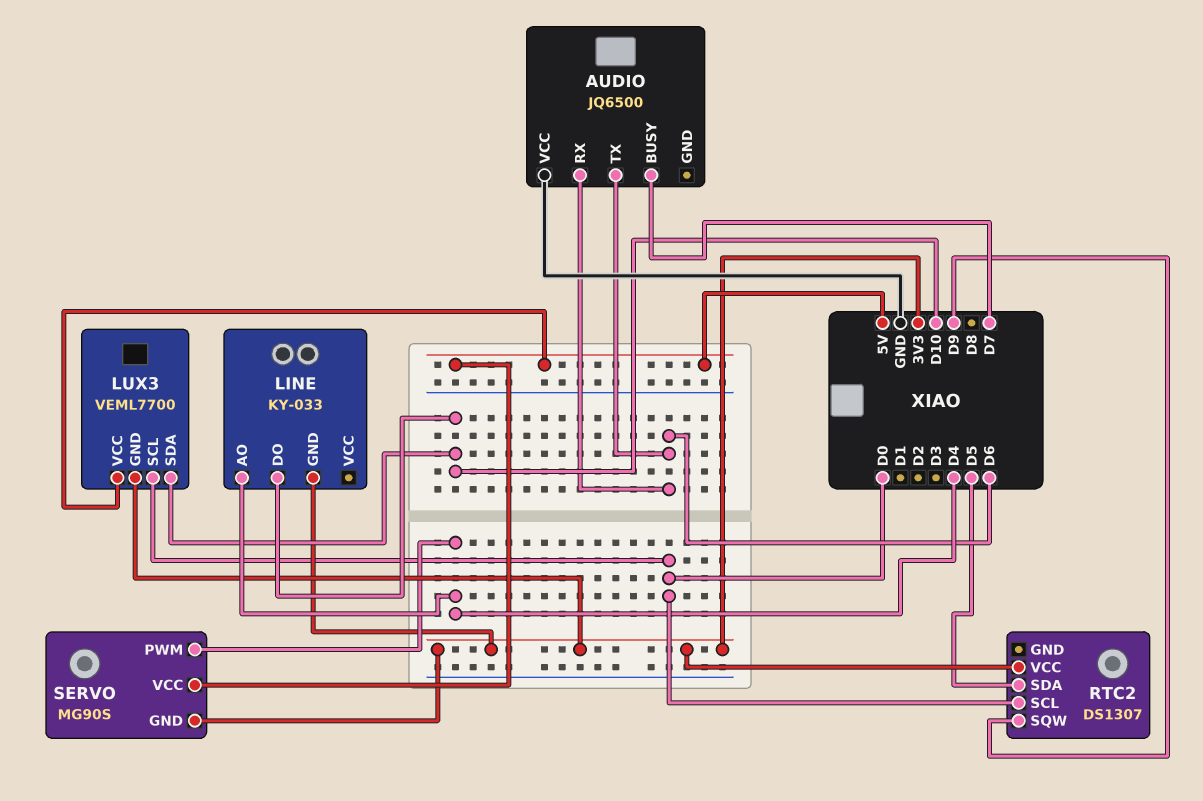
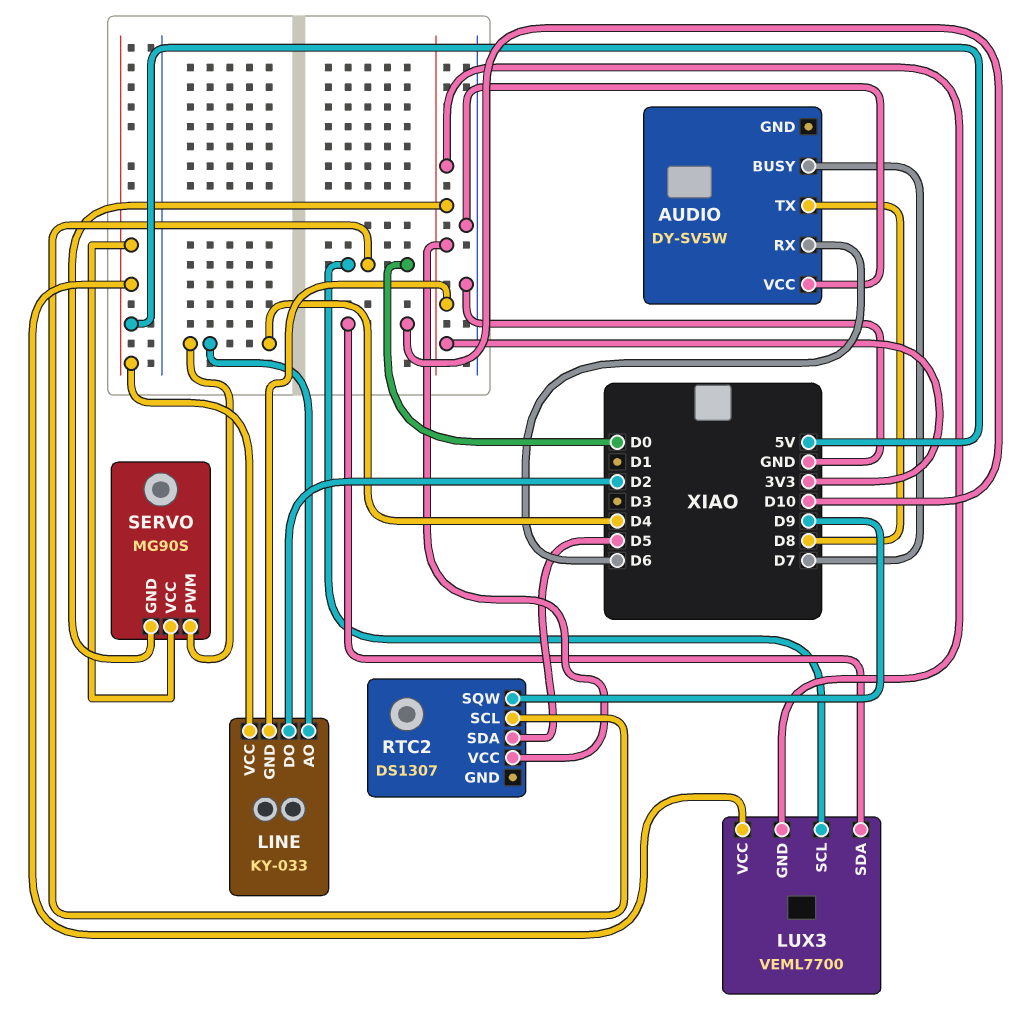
AUDIO: JQ6500 -> DY-SV5W
AUDIO pin TX: D6 -> D8
LINE pin DO: D10 -> D2
LINE pin VCC: none -> 5V

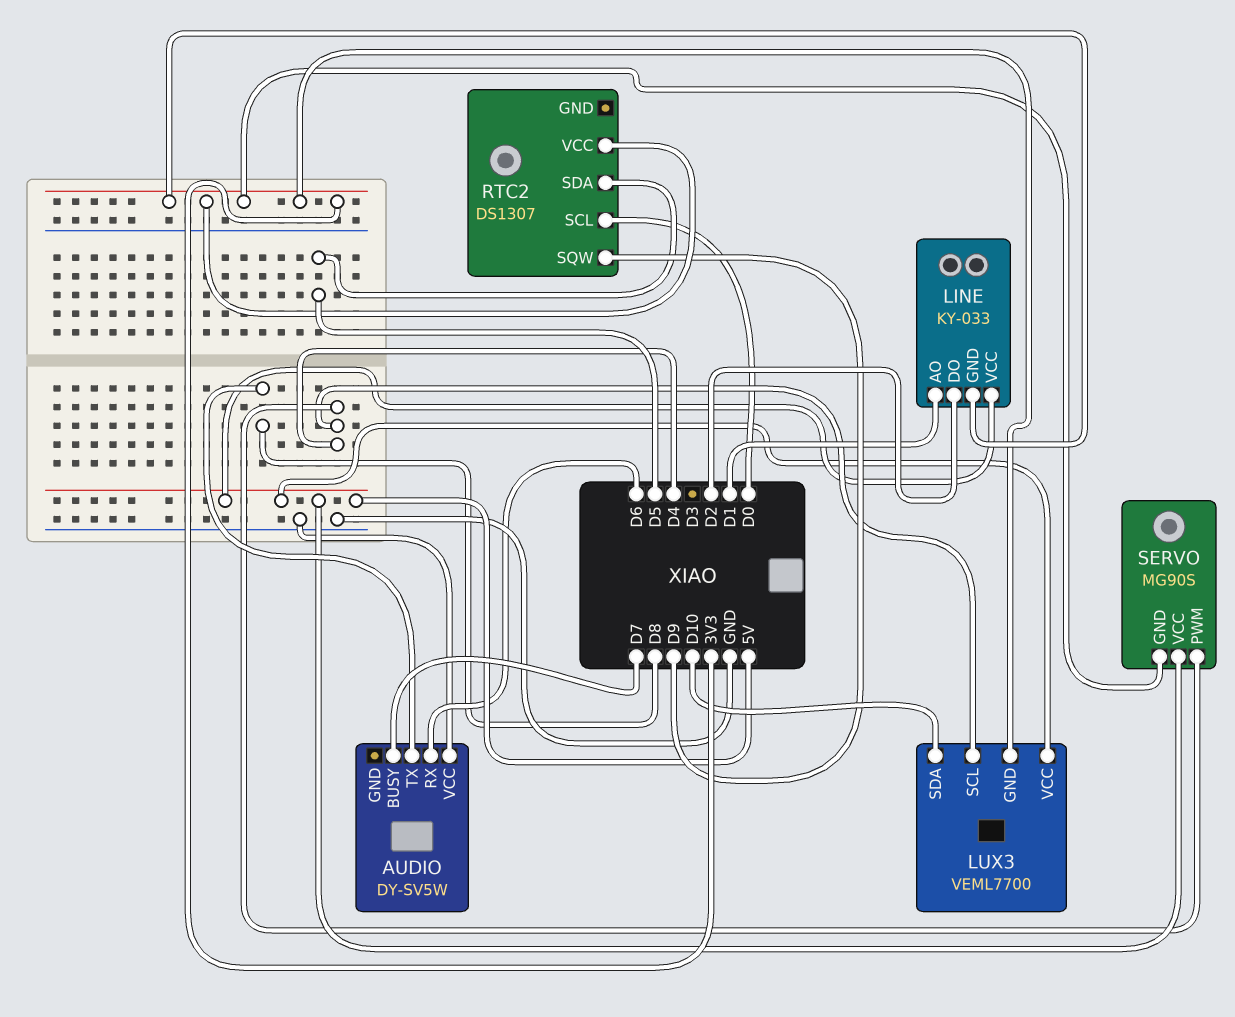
LINE pin AO: D4 -> D1
LUX3 pin SCL: D0 -> D4

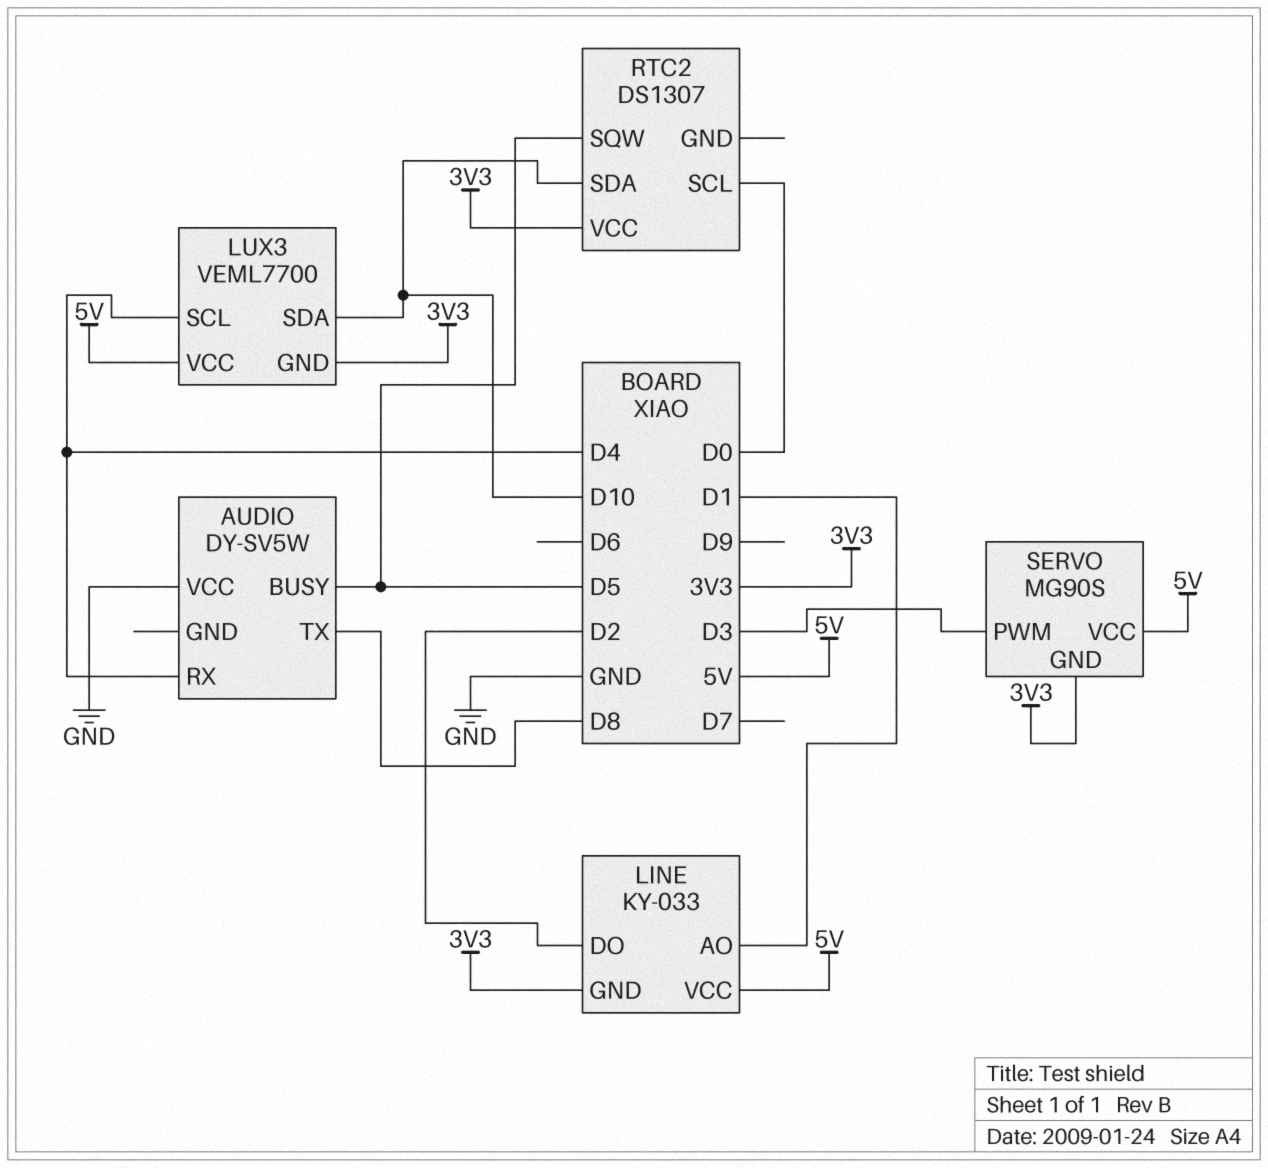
AUDIO pin BUSY: D7 -> D5
AUDIO pin RX: D6 -> D4
RTC2 pin SDA: D5 -> D10
RTC2 pin SQW: D9 -> D5
SERVO pin PWM: D4 -> D3

